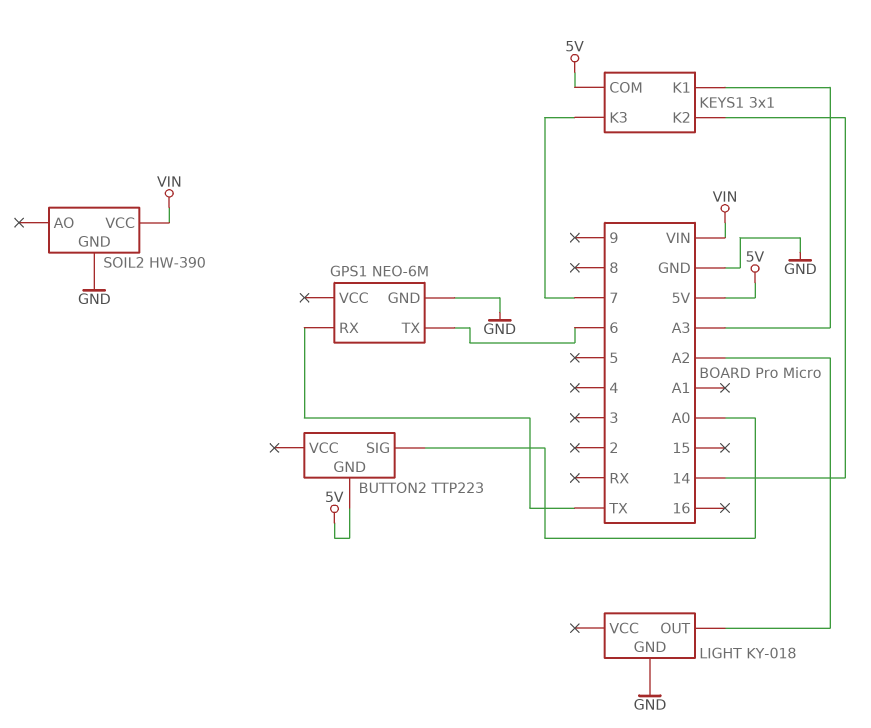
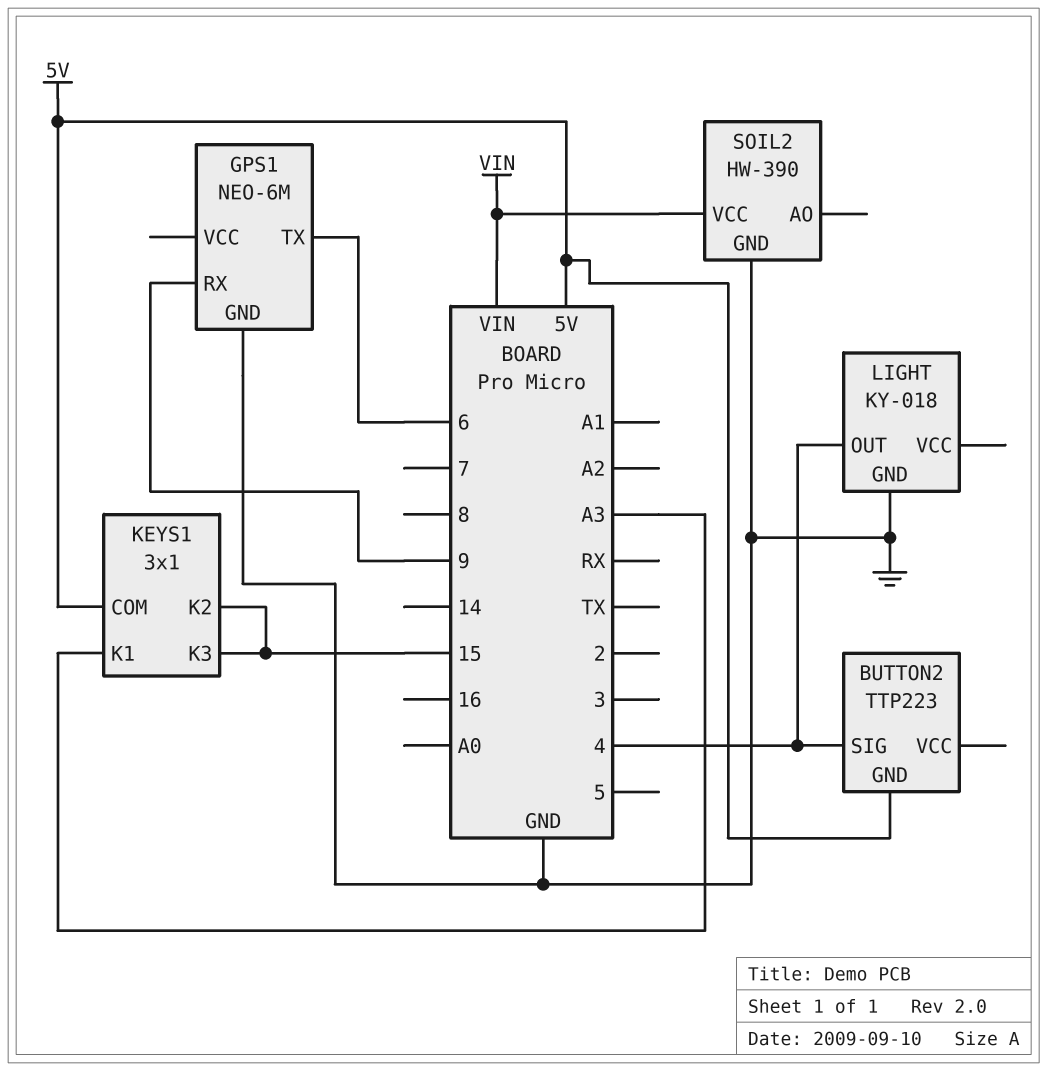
BUTTON2 pin SIG: A0 -> 4
GPS1 pin RX: TX -> 9
KEYS1 pin K2: 14 -> 15
KEYS1 pin K3: 7 -> 15
LIGHT pin OUT: A2 -> 4

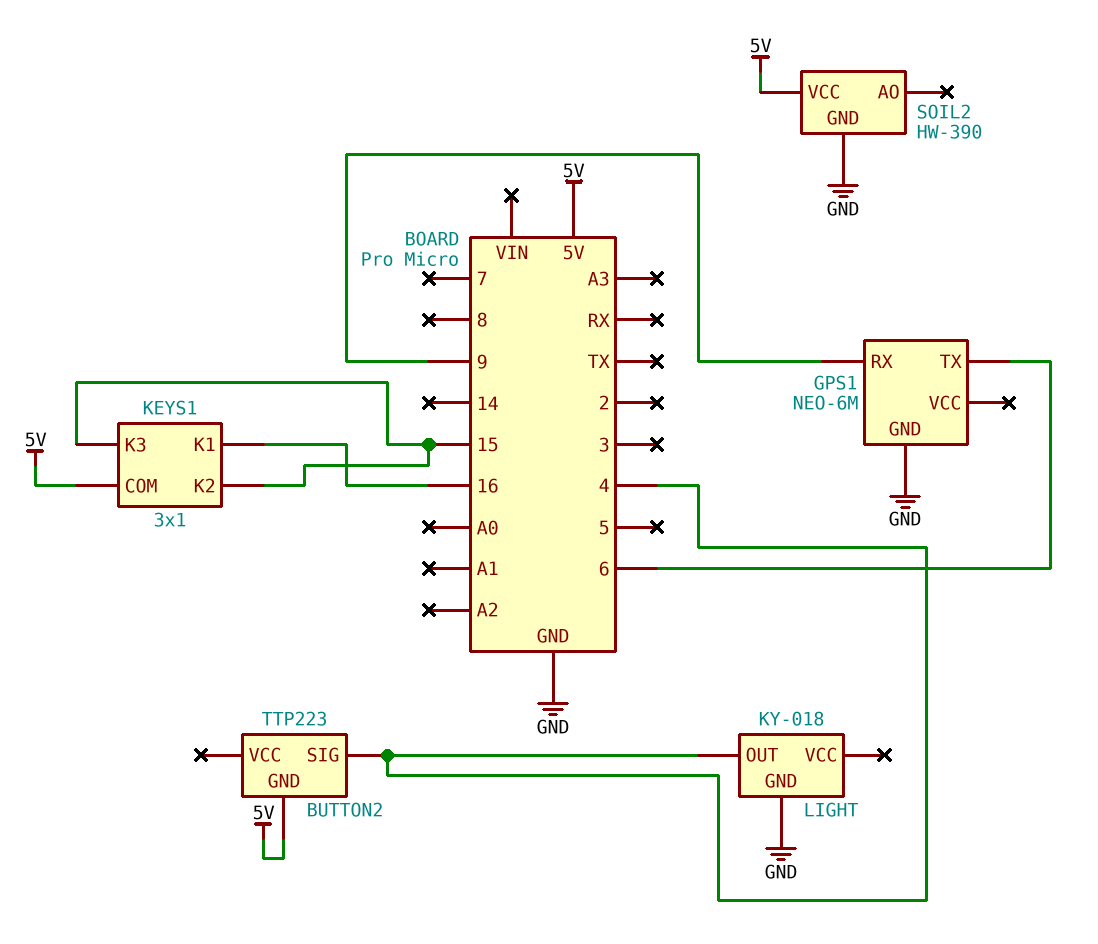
KEYS1 pin K1: A3 -> 16
SOIL2 pin VCC: VIN -> 5V

